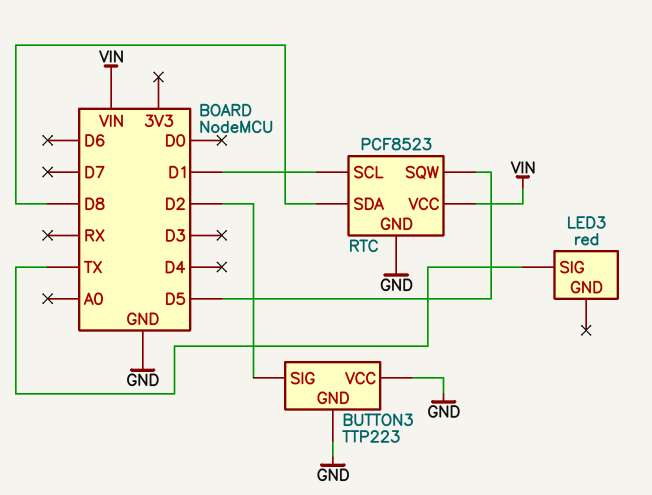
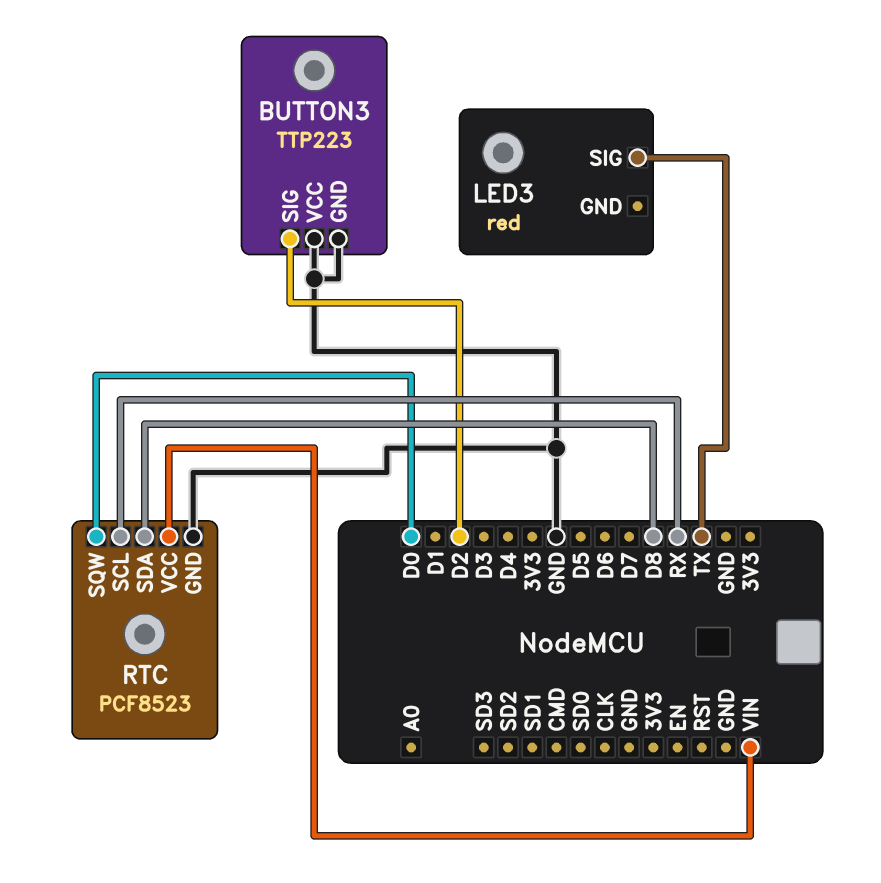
RTC pin SCL: D1 -> RX
RTC pin SQW: D5 -> D0

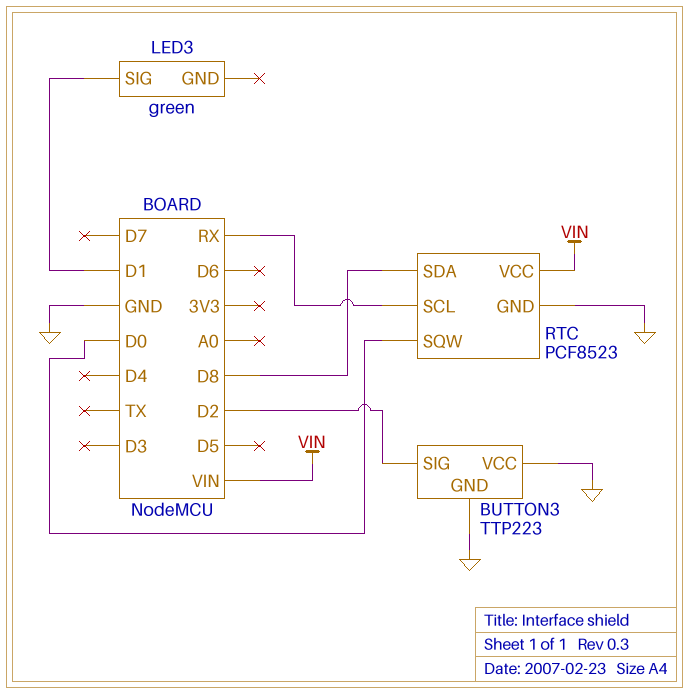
LED3: red -> green
LED3 pin SIG: TX -> D1

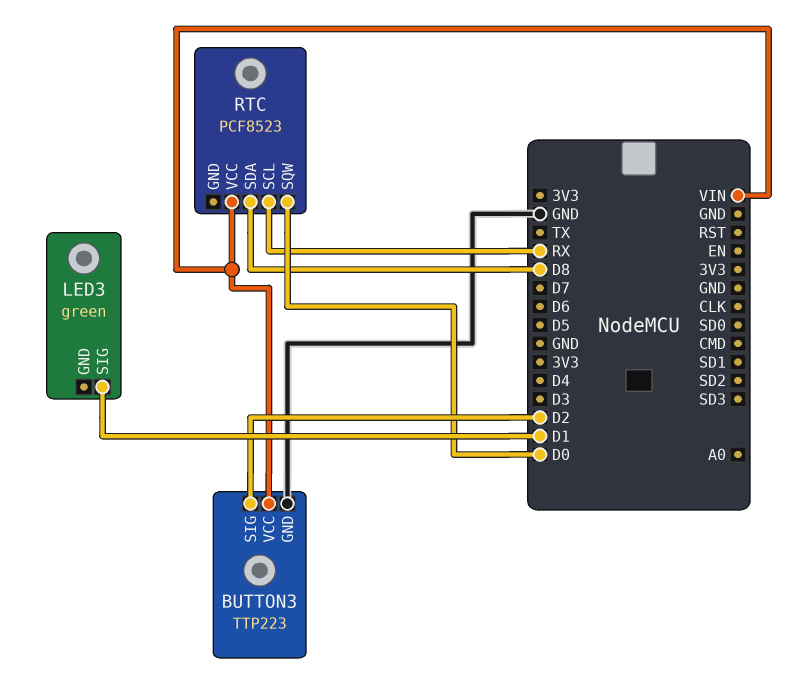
BUTTON3 pin VCC: GND -> VIN
RTC pin GND: GND -> none

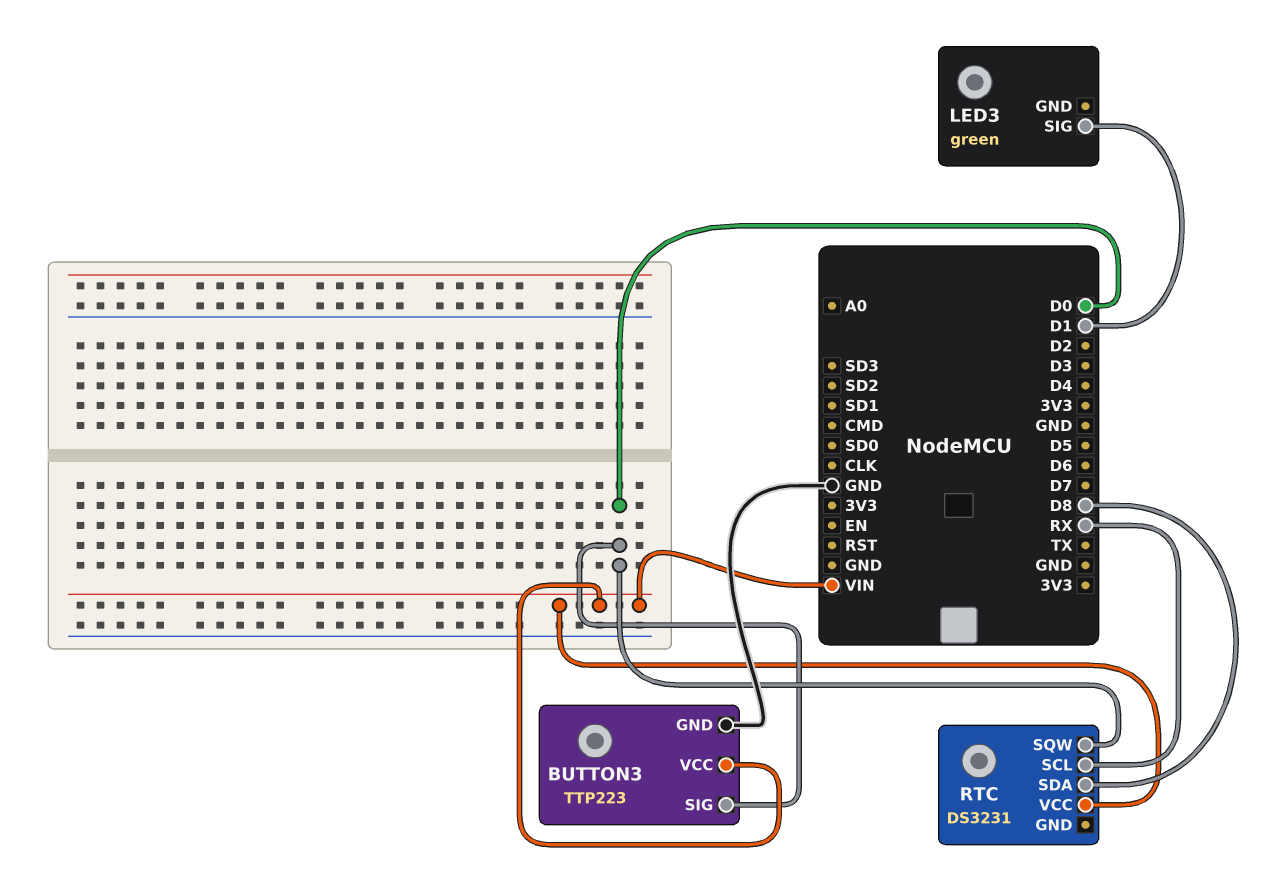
BUTTON3 pin SIG: D2 -> D0
RTC: PCF8523 -> DS3231

